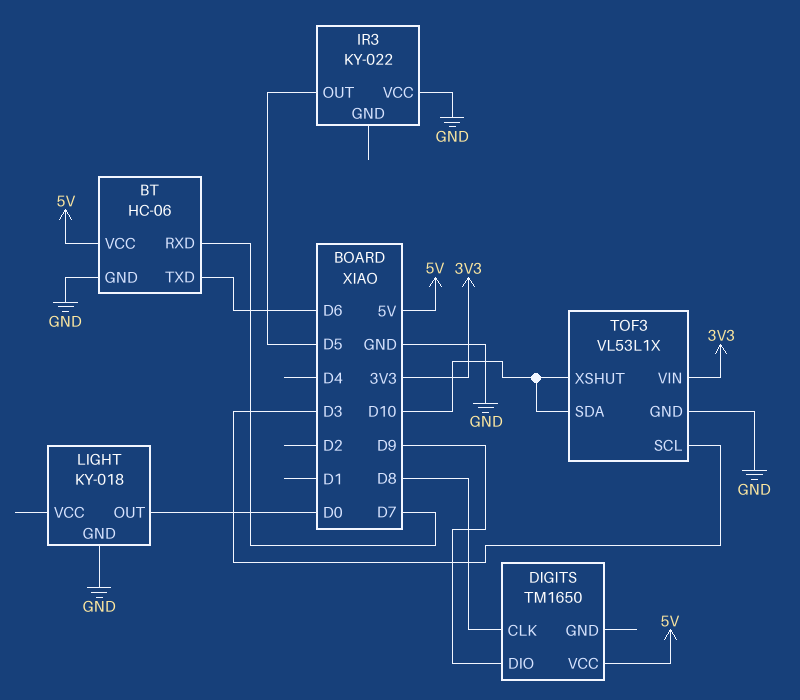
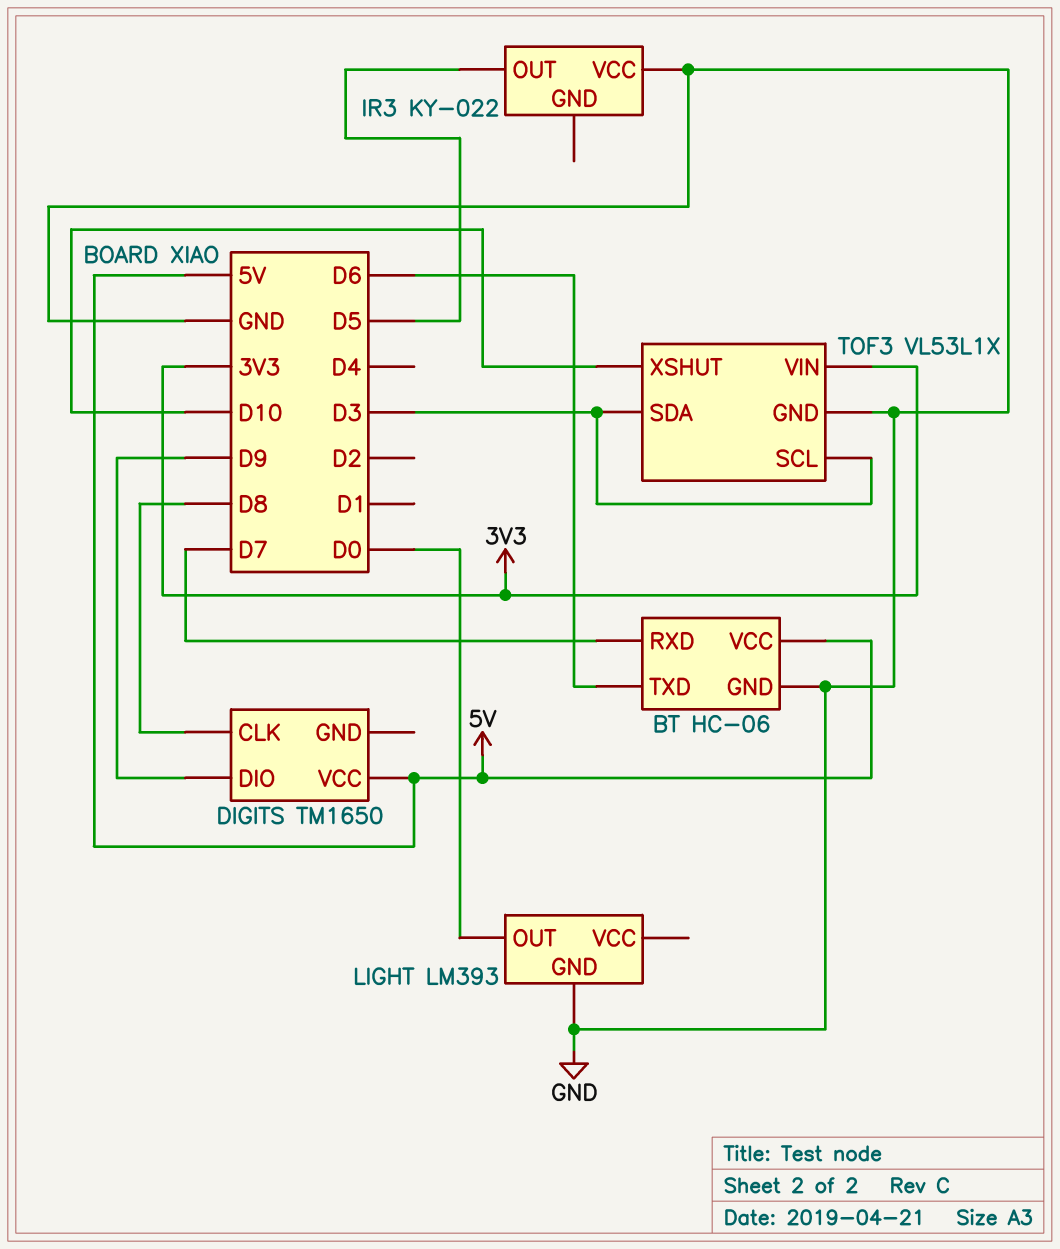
LIGHT: KY-018 -> LM393
TOF3 pin SDA: D10 -> D3

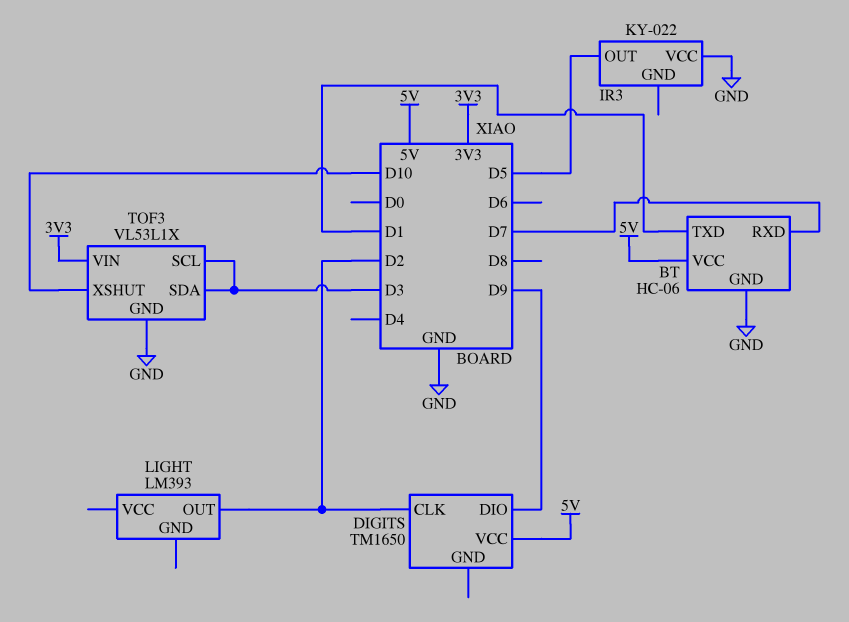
BT pin TXD: D6 -> D1
DIGITS pin CLK: D8 -> D2
LIGHT pin GND: GND -> none
LIGHT pin OUT: D0 -> D2

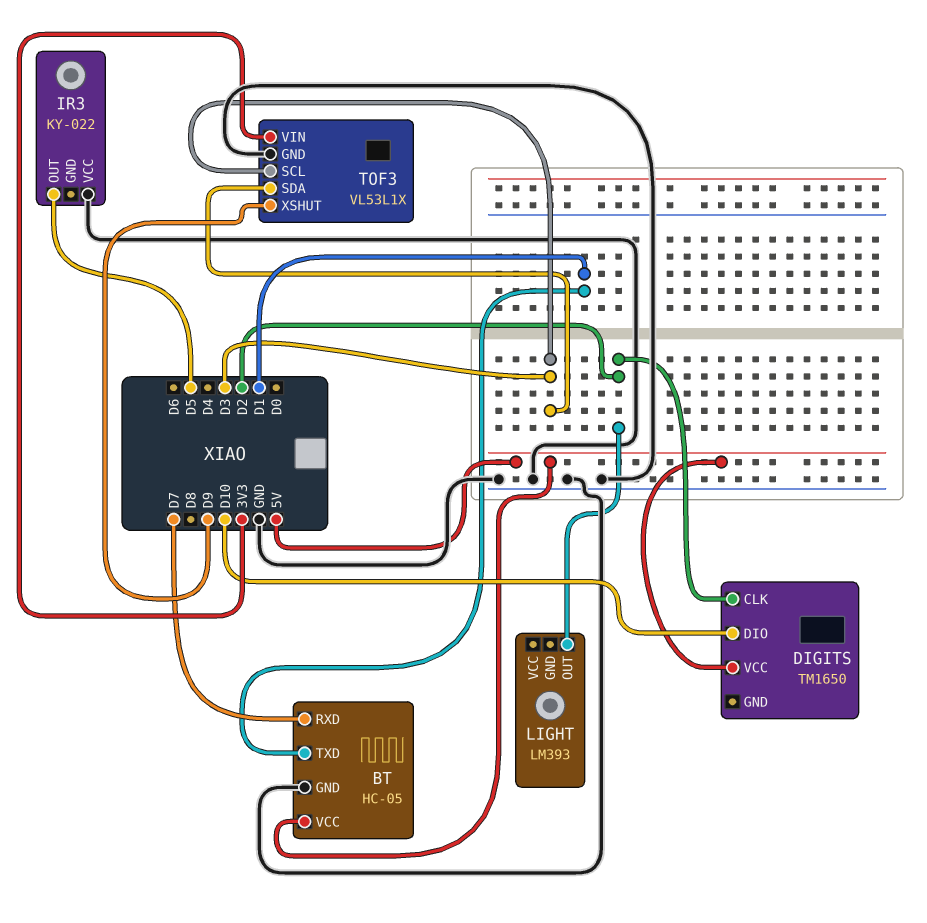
BT: HC-06 -> HC-05
DIGITS pin DIO: D9 -> D10
TOF3 pin XSHUT: D10 -> D9

